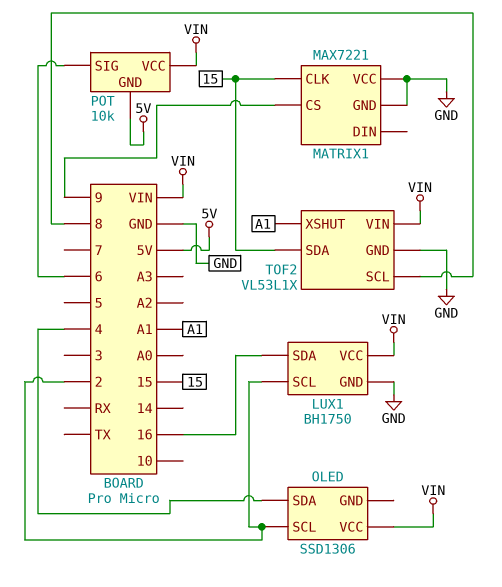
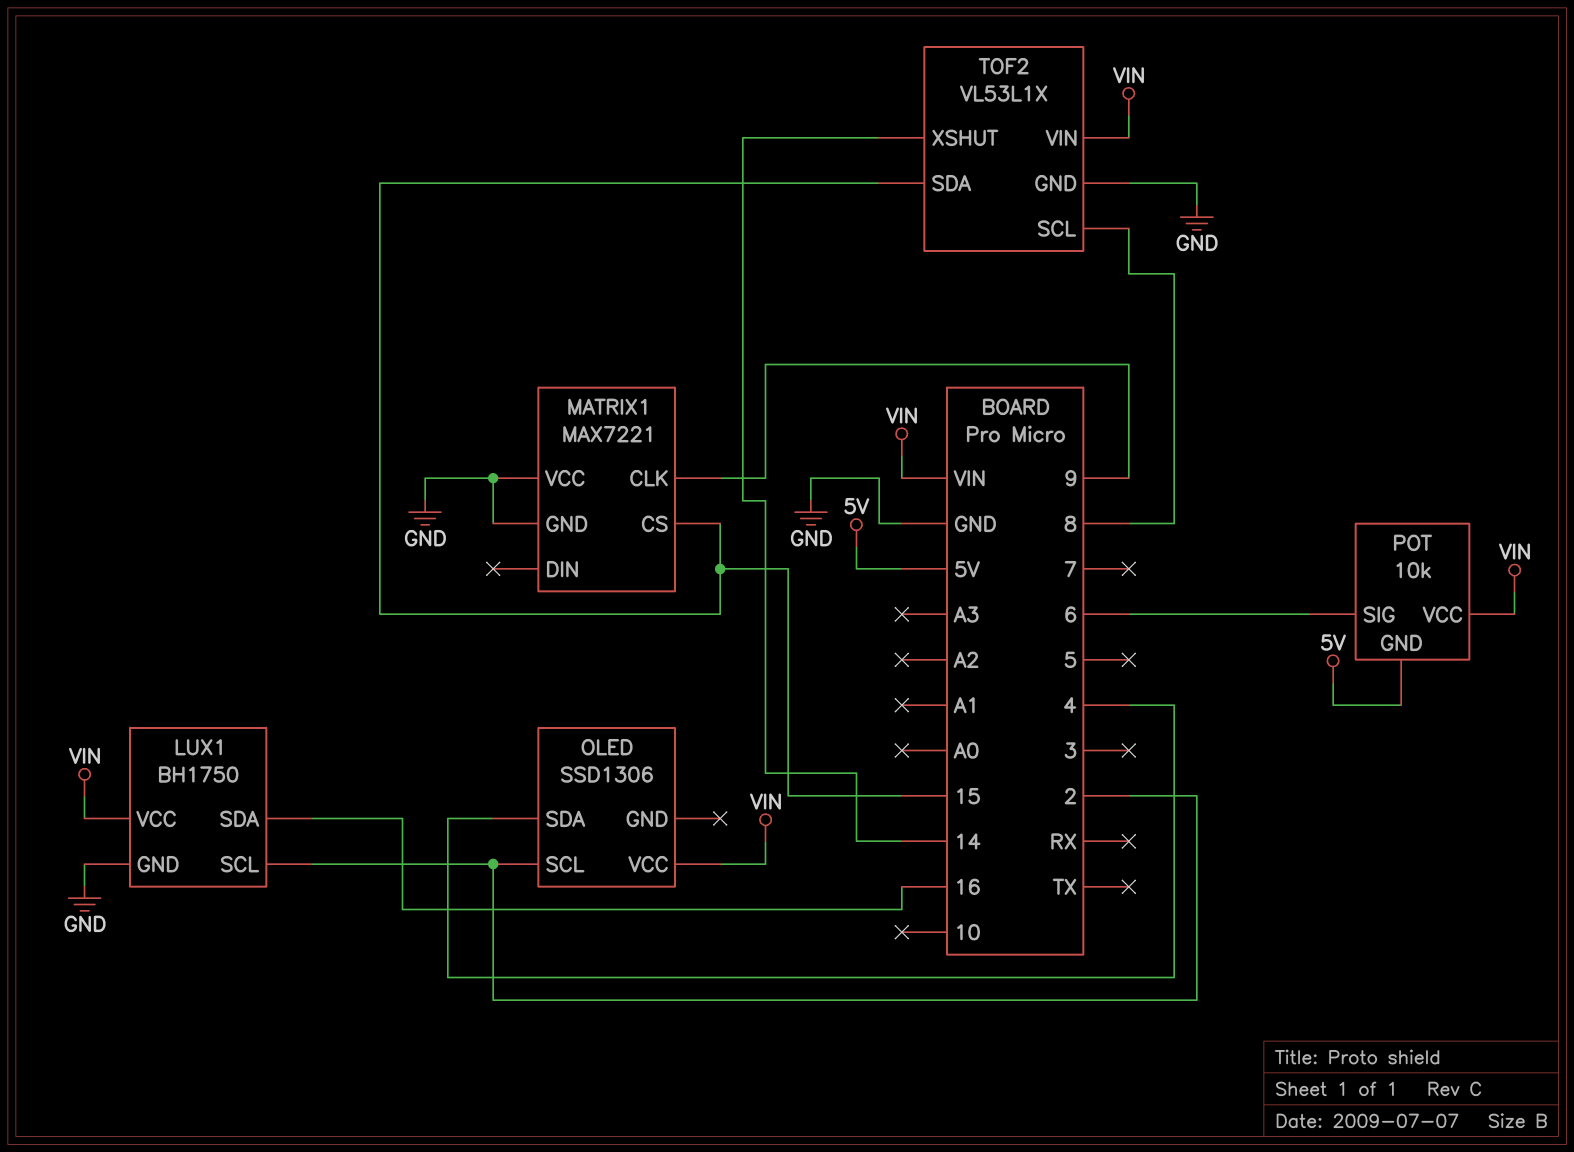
MATRIX1 pin CLK: 15 -> 9
MATRIX1 pin CS: 9 -> 15
TOF2 pin XSHUT: A1 -> 14

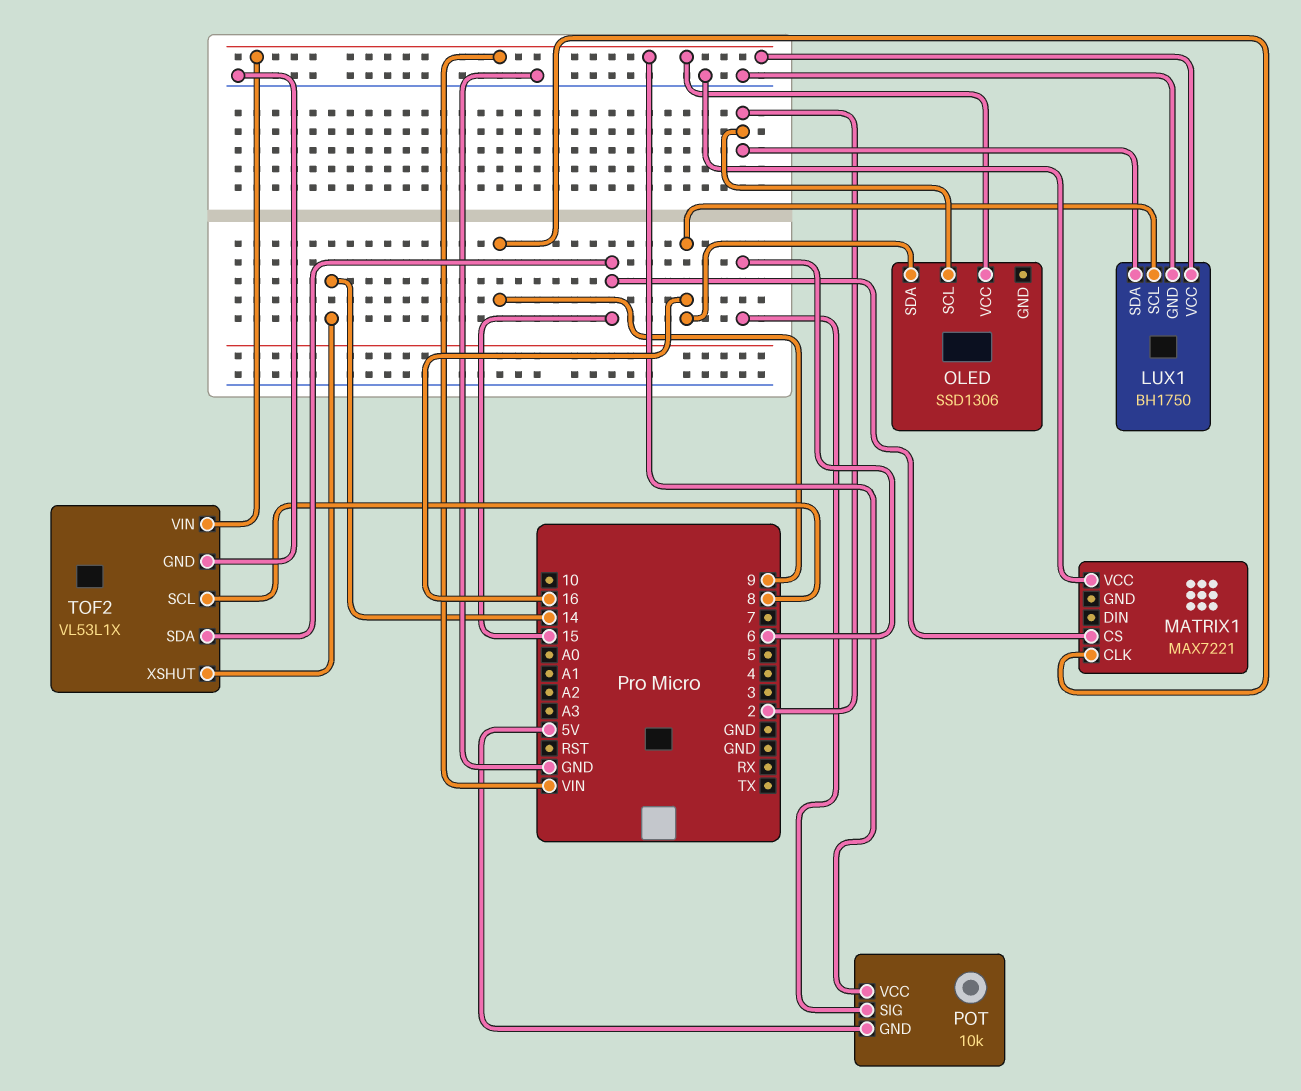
LUX1 pin SCL: 2 -> 16
LUX1 pin SDA: 16 -> 2
MATRIX1 pin GND: GND -> none
OLED pin SDA: 4 -> 16

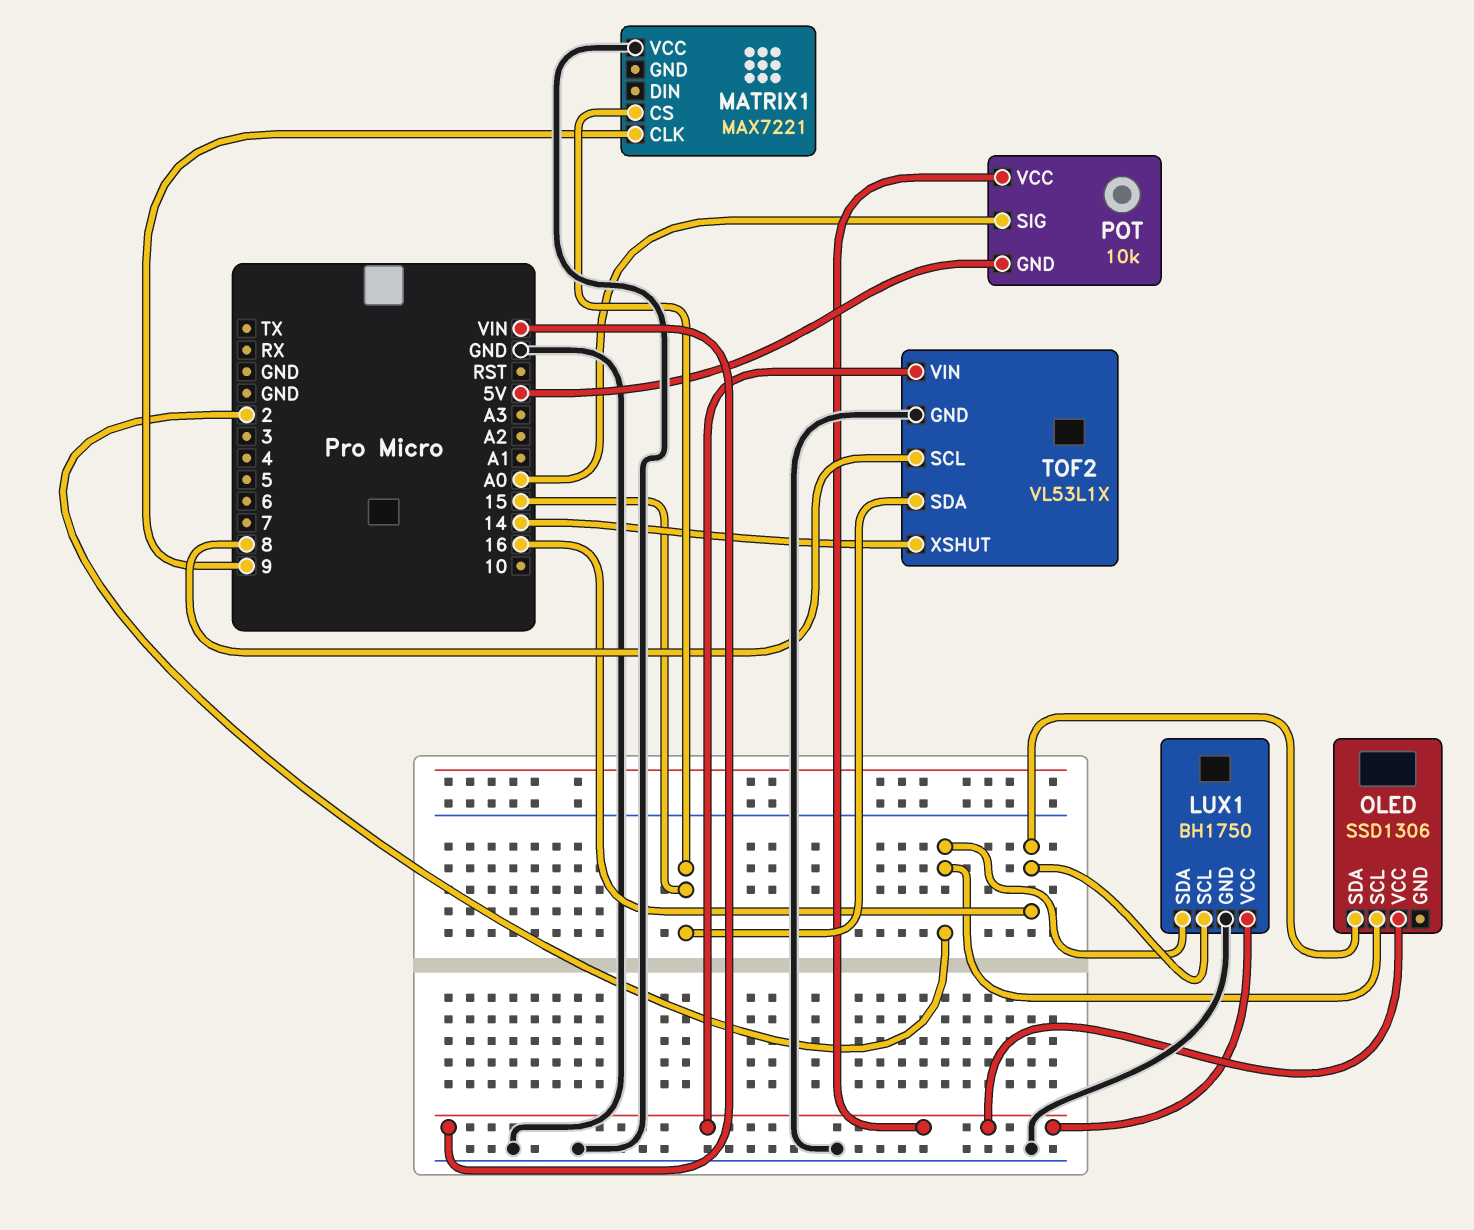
POT pin SIG: 6 -> A0

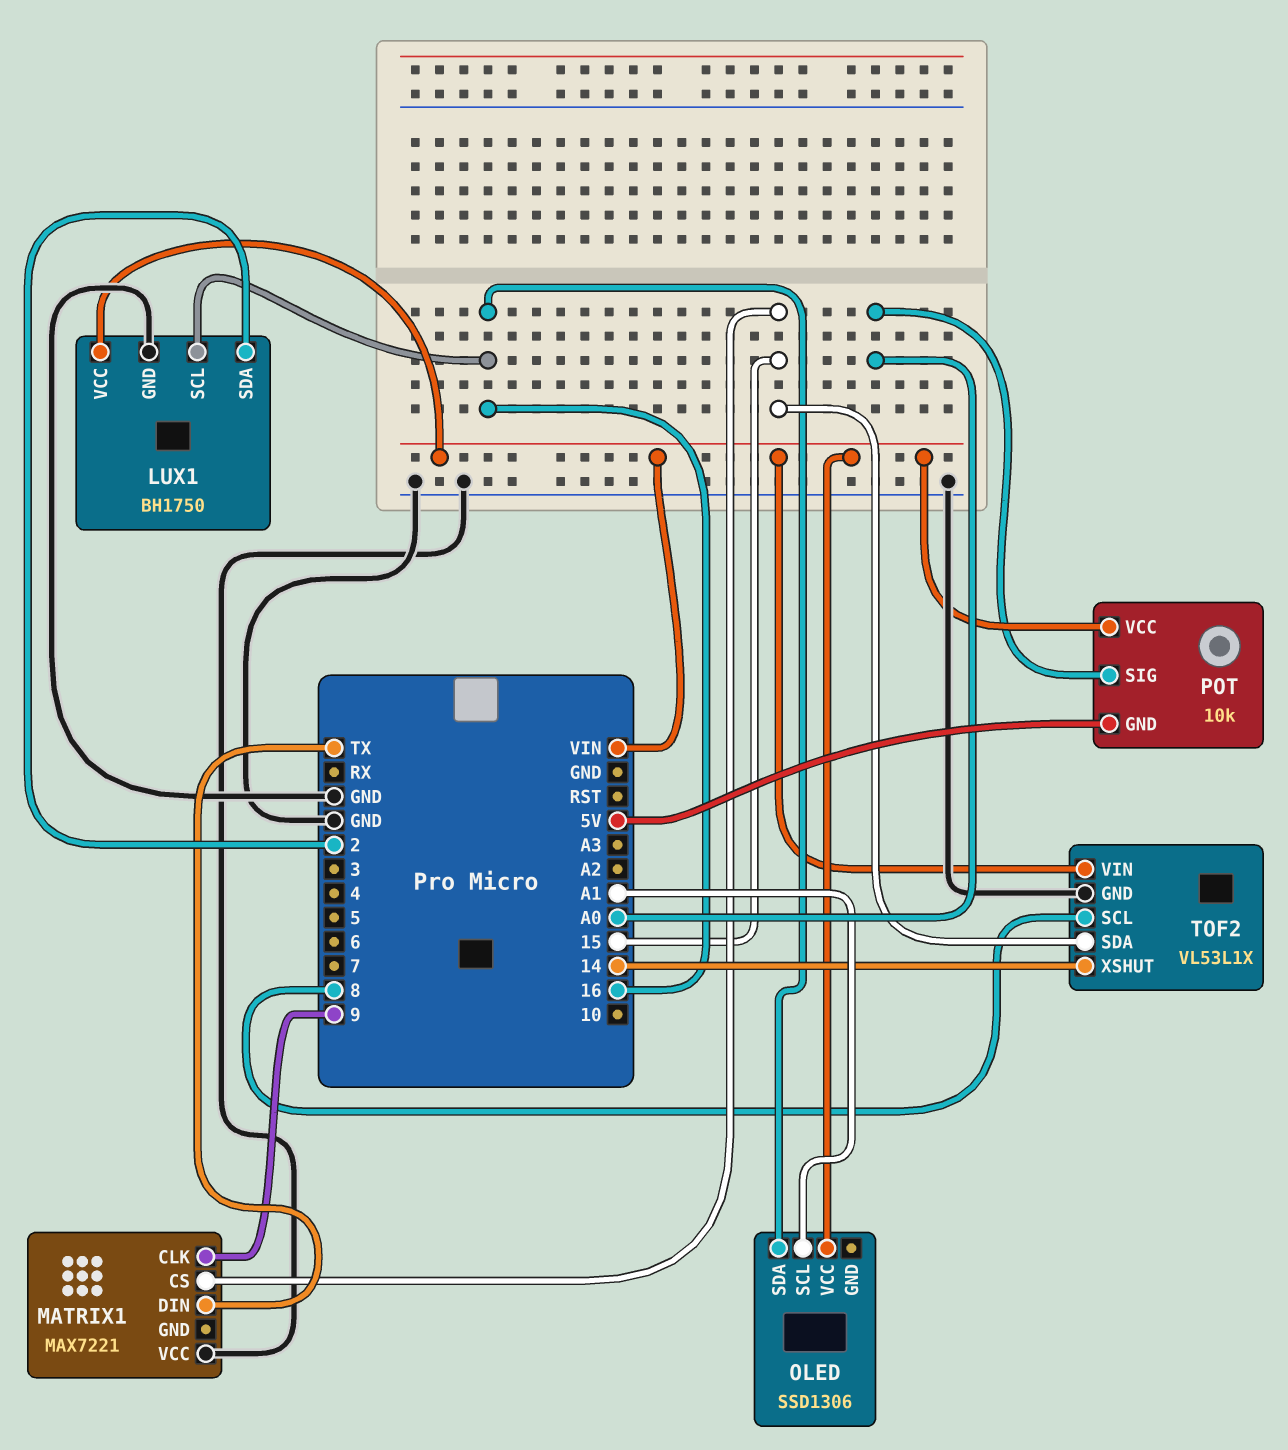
MATRIX1 pin DIN: none -> TX
OLED pin SCL: 2 -> A1

